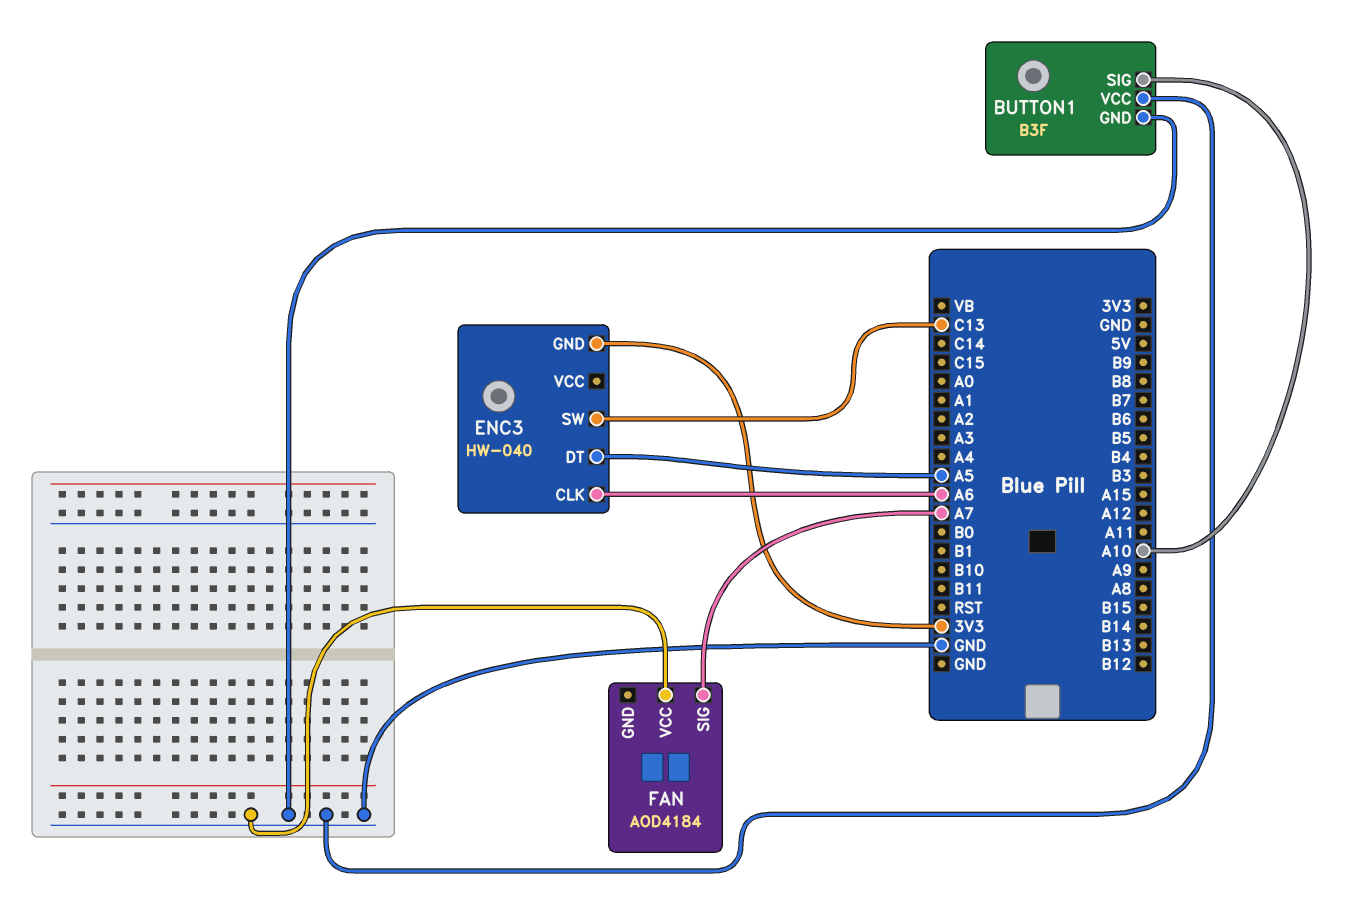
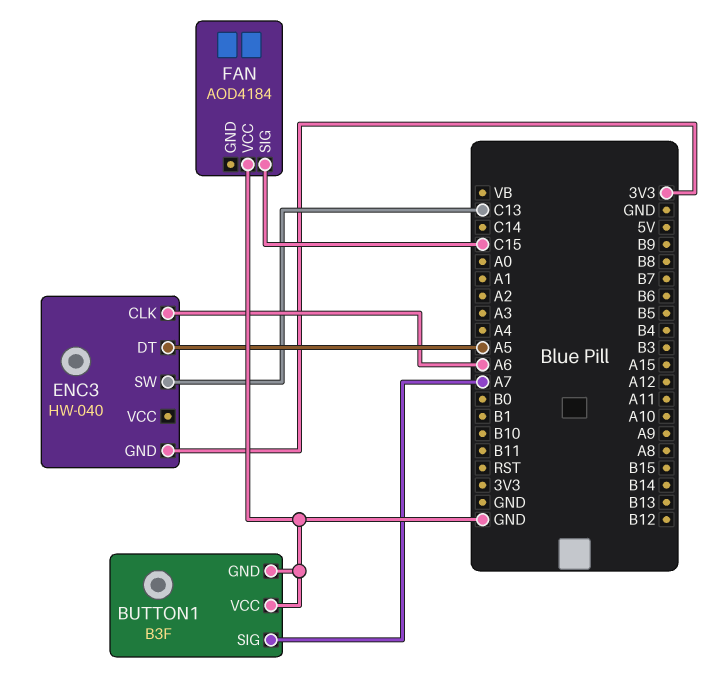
BUTTON1 pin SIG: A10 -> A7
FAN pin SIG: A7 -> C15

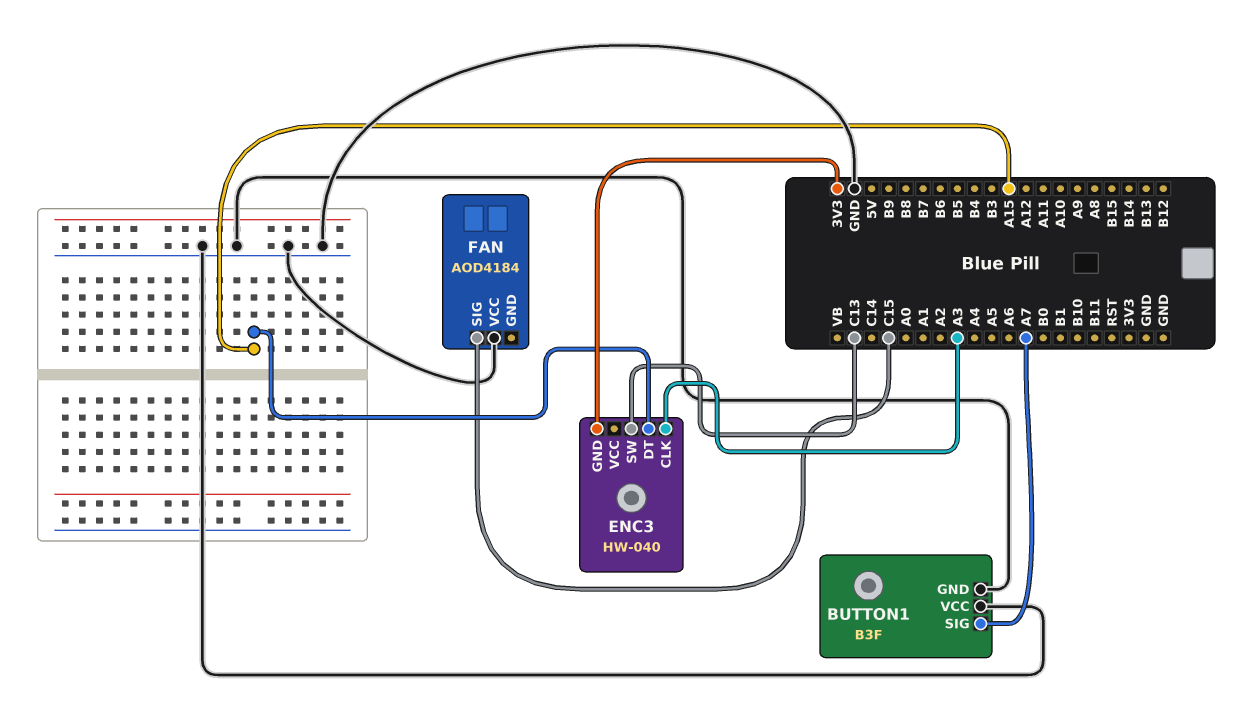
ENC3 pin CLK: A6 -> A3
ENC3 pin DT: A5 -> A15

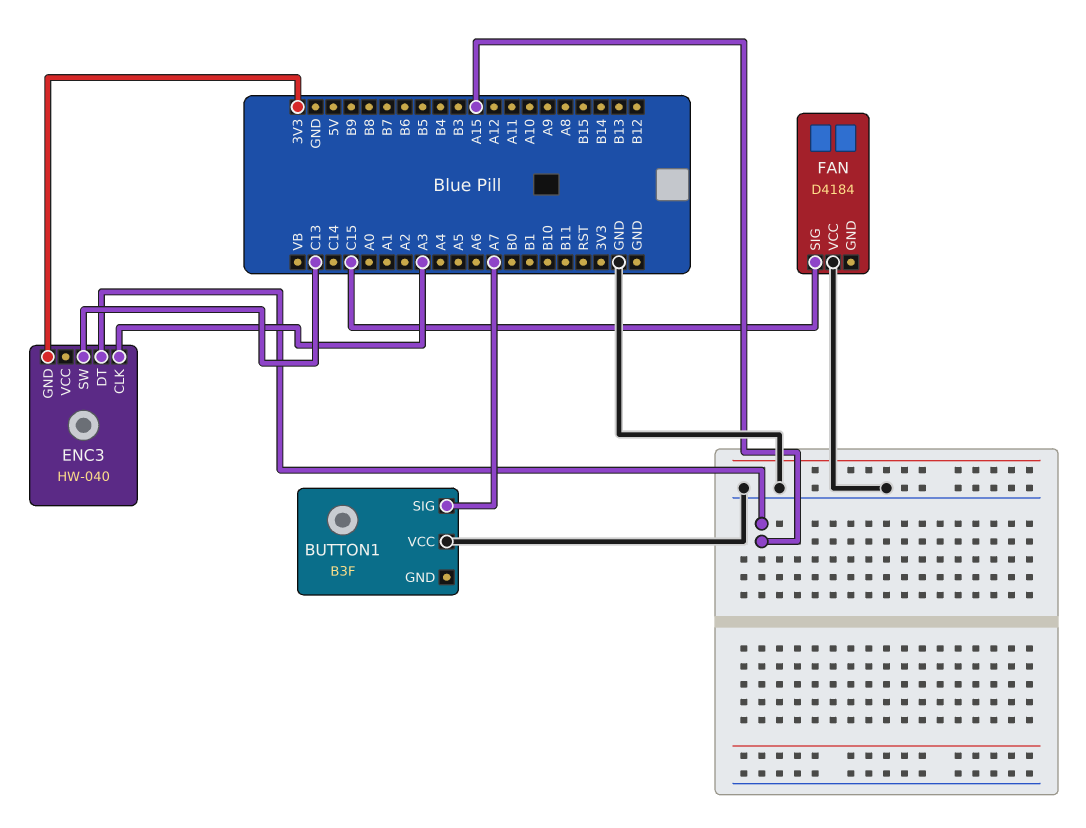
BUTTON1 pin GND: GND -> none
FAN: AOD4184 -> D4184

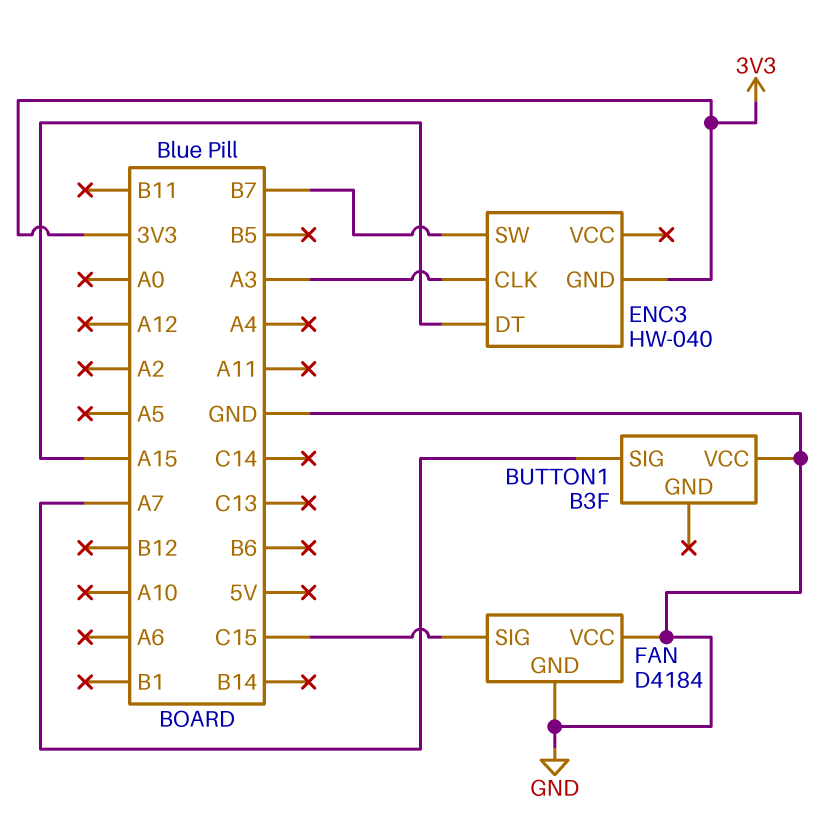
ENC3 pin SW: C13 -> B7
FAN pin GND: none -> GND

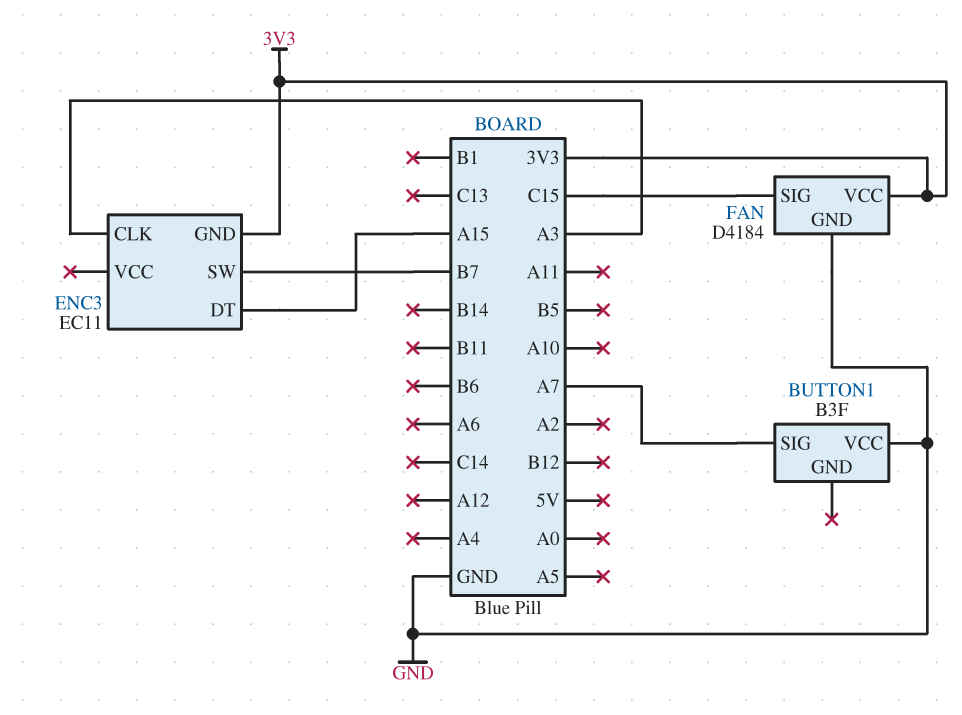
ENC3: HW-040 -> EC11
FAN pin VCC: GND -> 3V3

